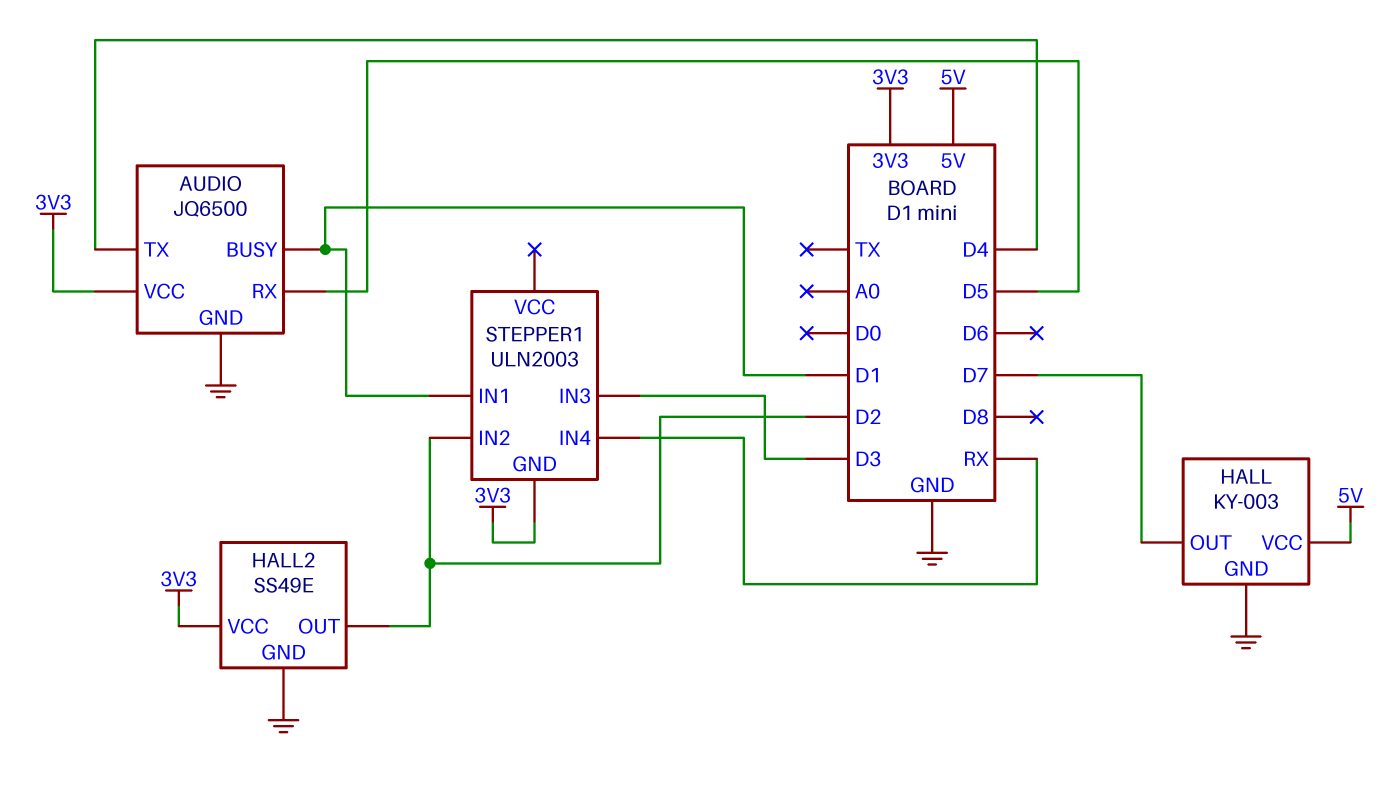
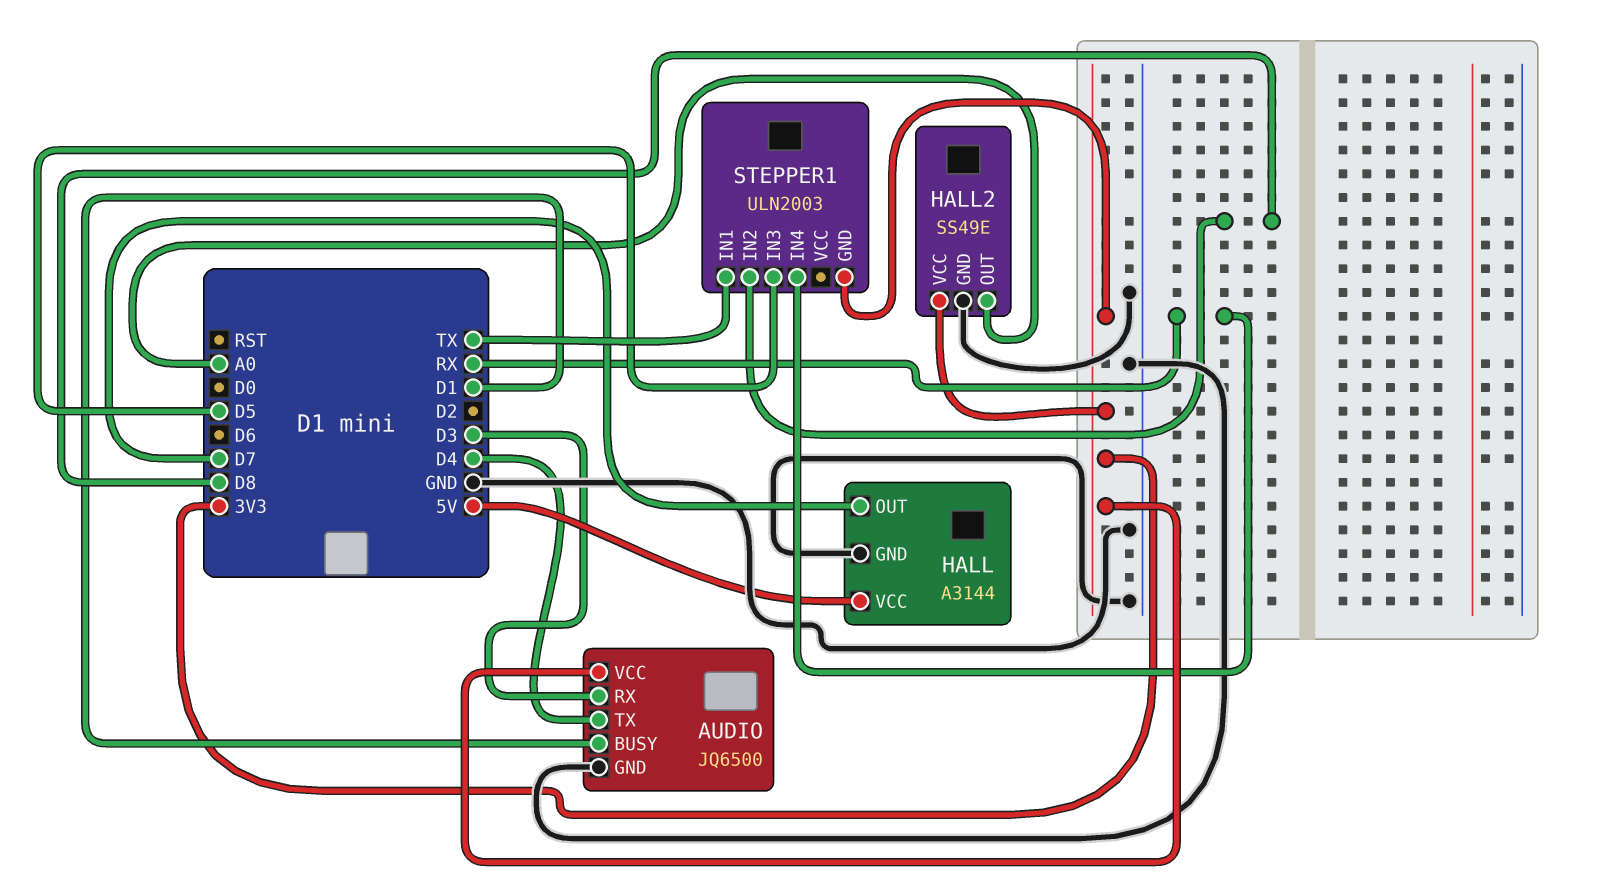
AUDIO pin RX: D5 -> D3
HALL: KY-003 -> A3144
HALL2 pin OUT: D2 -> A0
STEPPER1 pin IN1: D1 -> TX
STEPPER1 pin IN2: D2 -> D8
STEPPER1 pin IN3: D3 -> D5

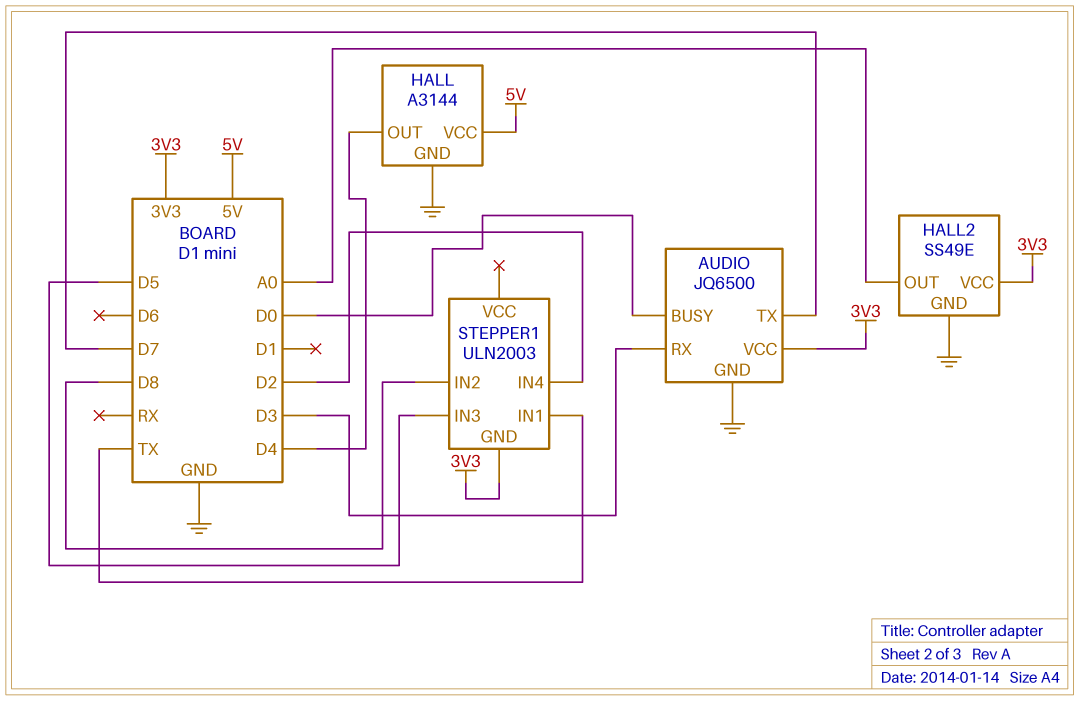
AUDIO pin BUSY: D1 -> D0
AUDIO pin TX: D4 -> D7
HALL pin OUT: D7 -> D4
STEPPER1 pin IN4: RX -> D2

